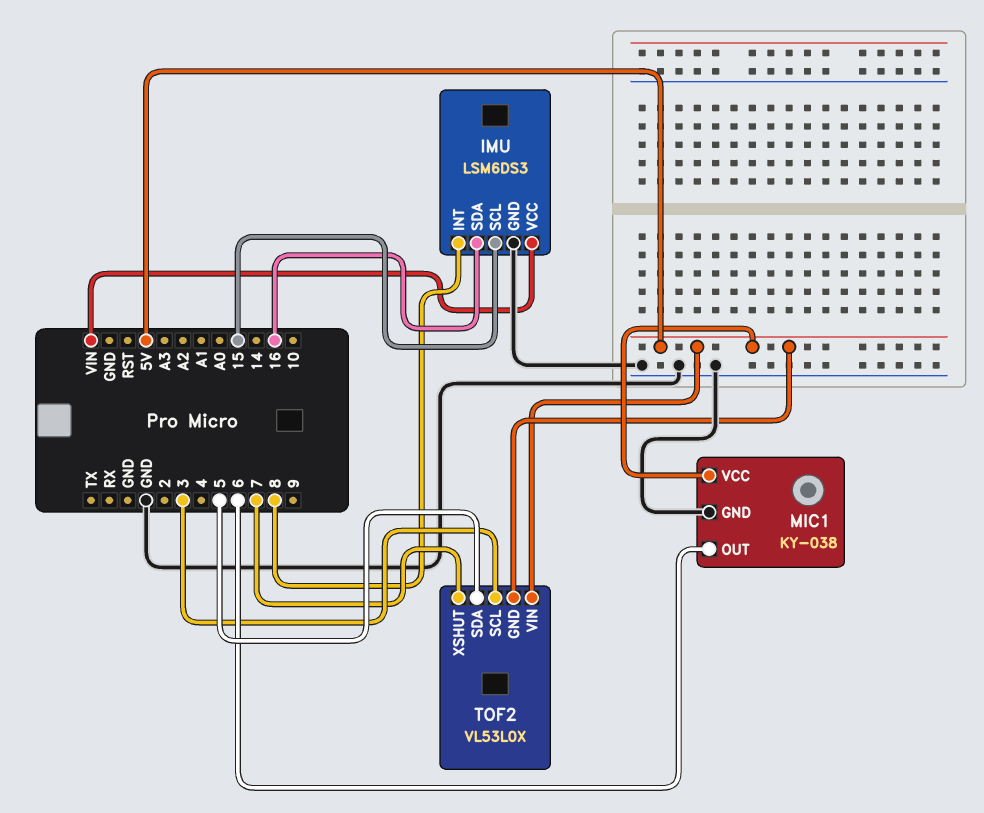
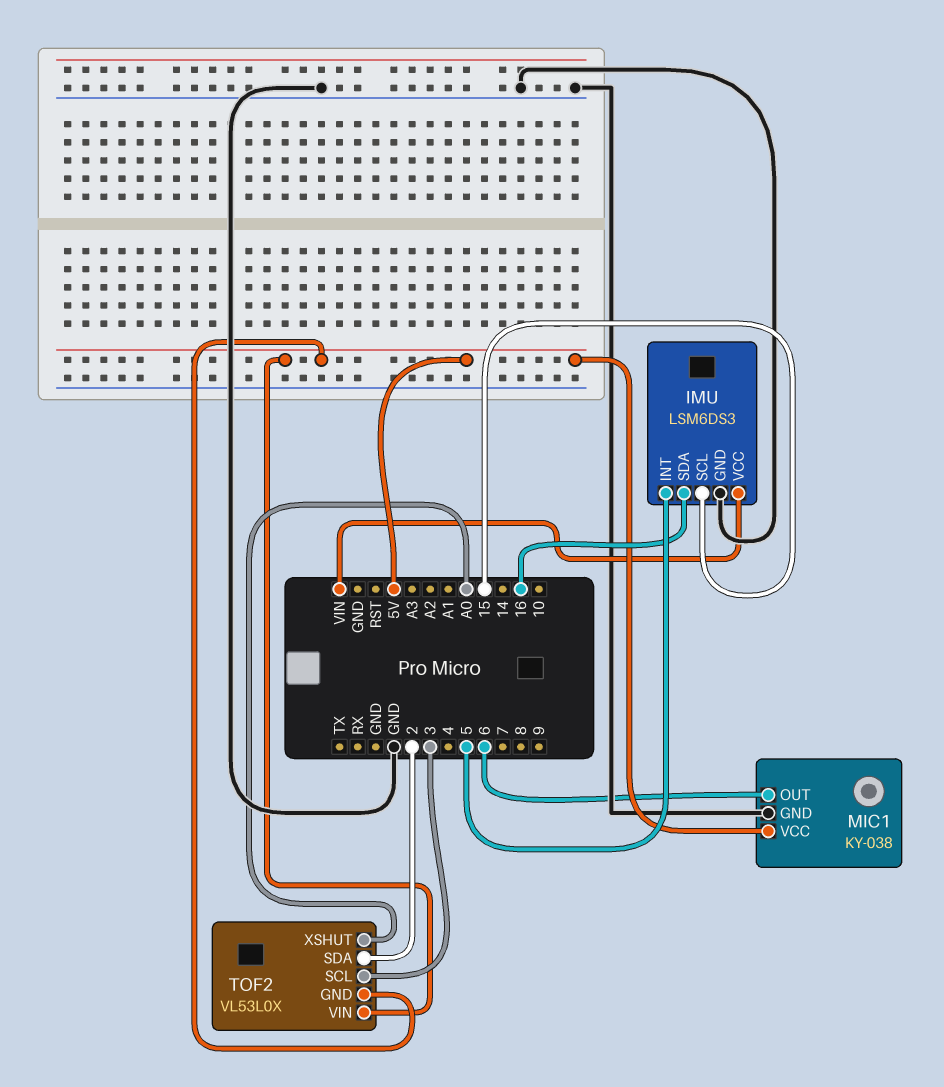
IMU pin INT: 8 -> 5
TOF2 pin SDA: 5 -> 2
TOF2 pin XSHUT: 7 -> A0

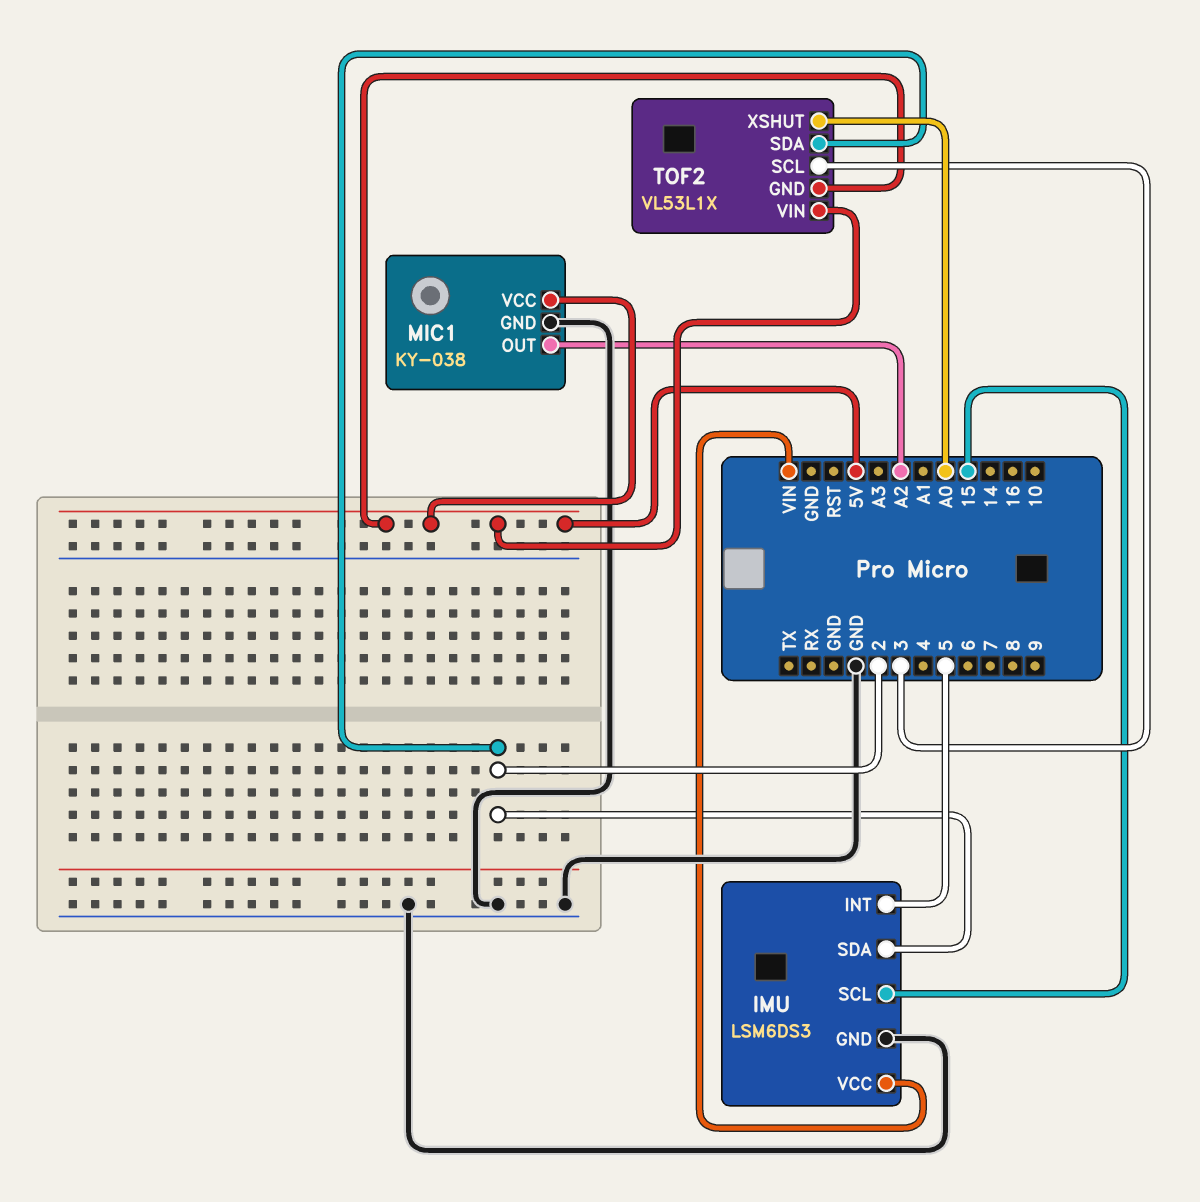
IMU pin SDA: 16 -> 2
MIC1 pin OUT: 6 -> A2
TOF2: VL53L0X -> VL53L1X

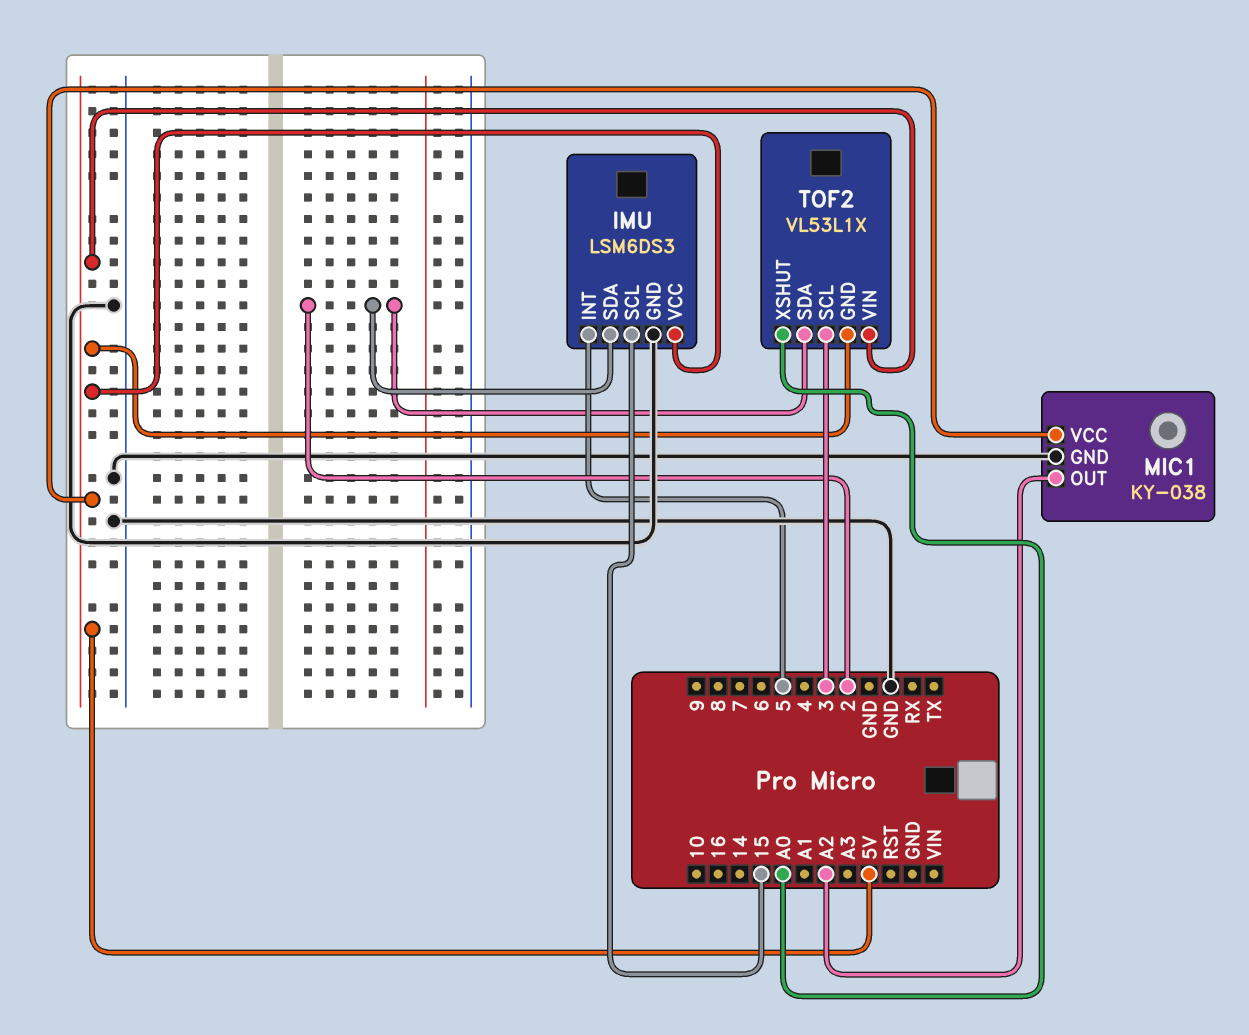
IMU pin VCC: VIN -> 5V

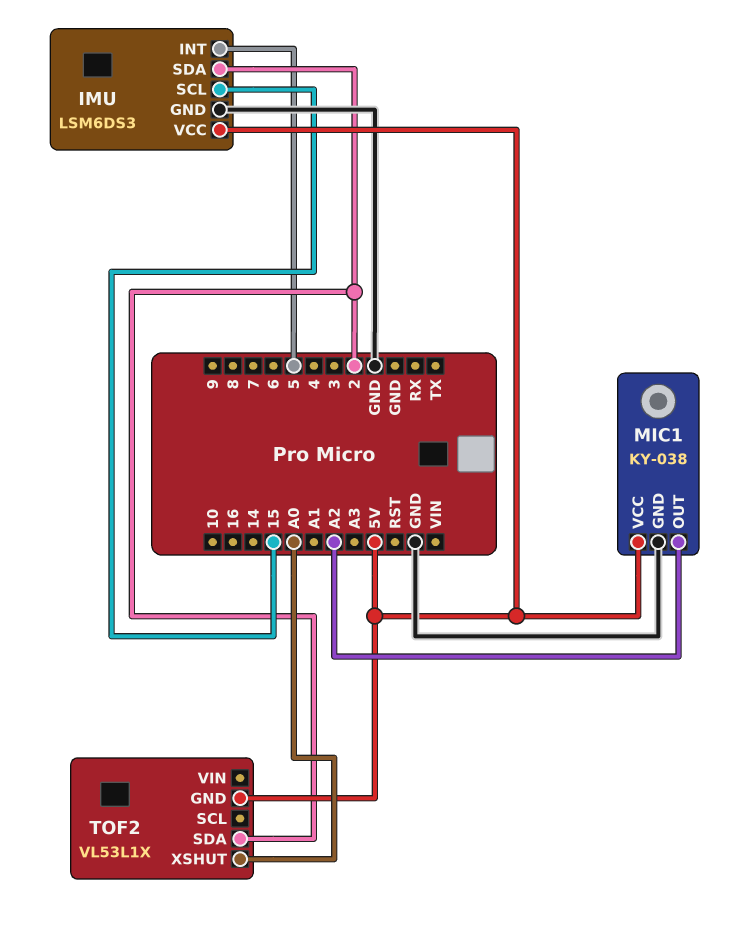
TOF2 pin SCL: 3 -> none
TOF2 pin VIN: 5V -> none

